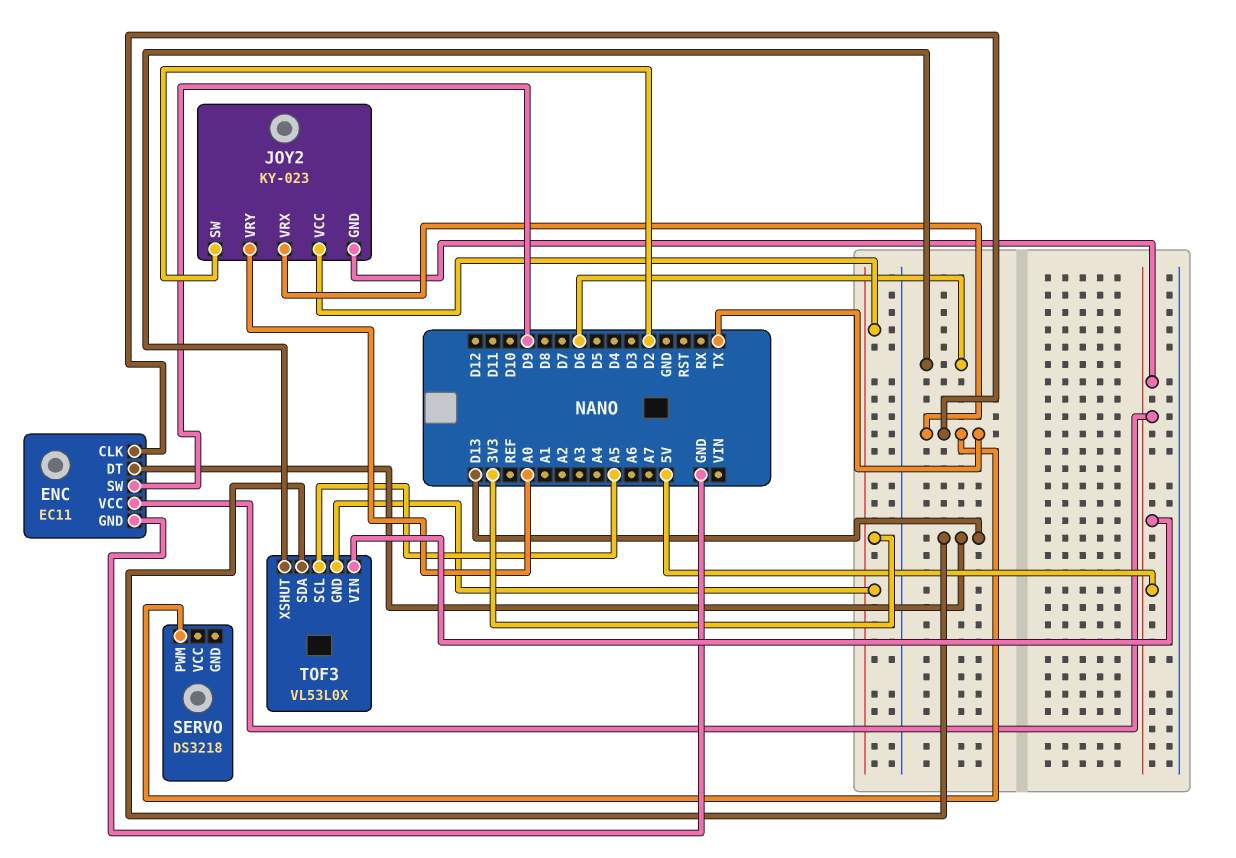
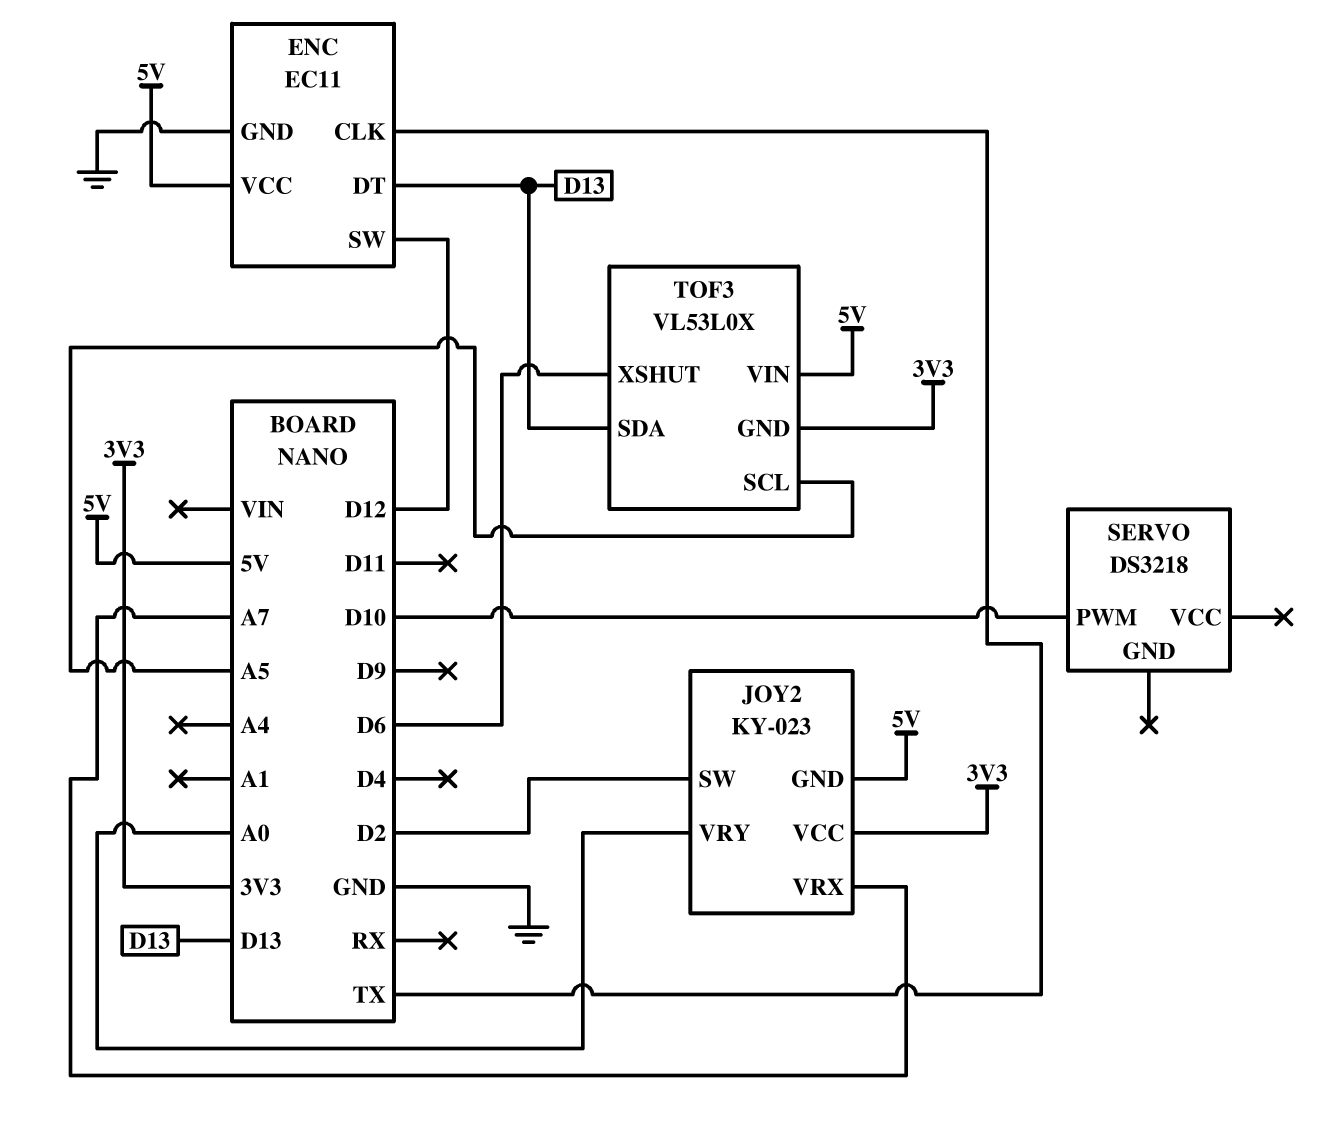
ENC pin SW: D9 -> D12
JOY2 pin VRX: TX -> A7
SERVO pin PWM: TX -> D10

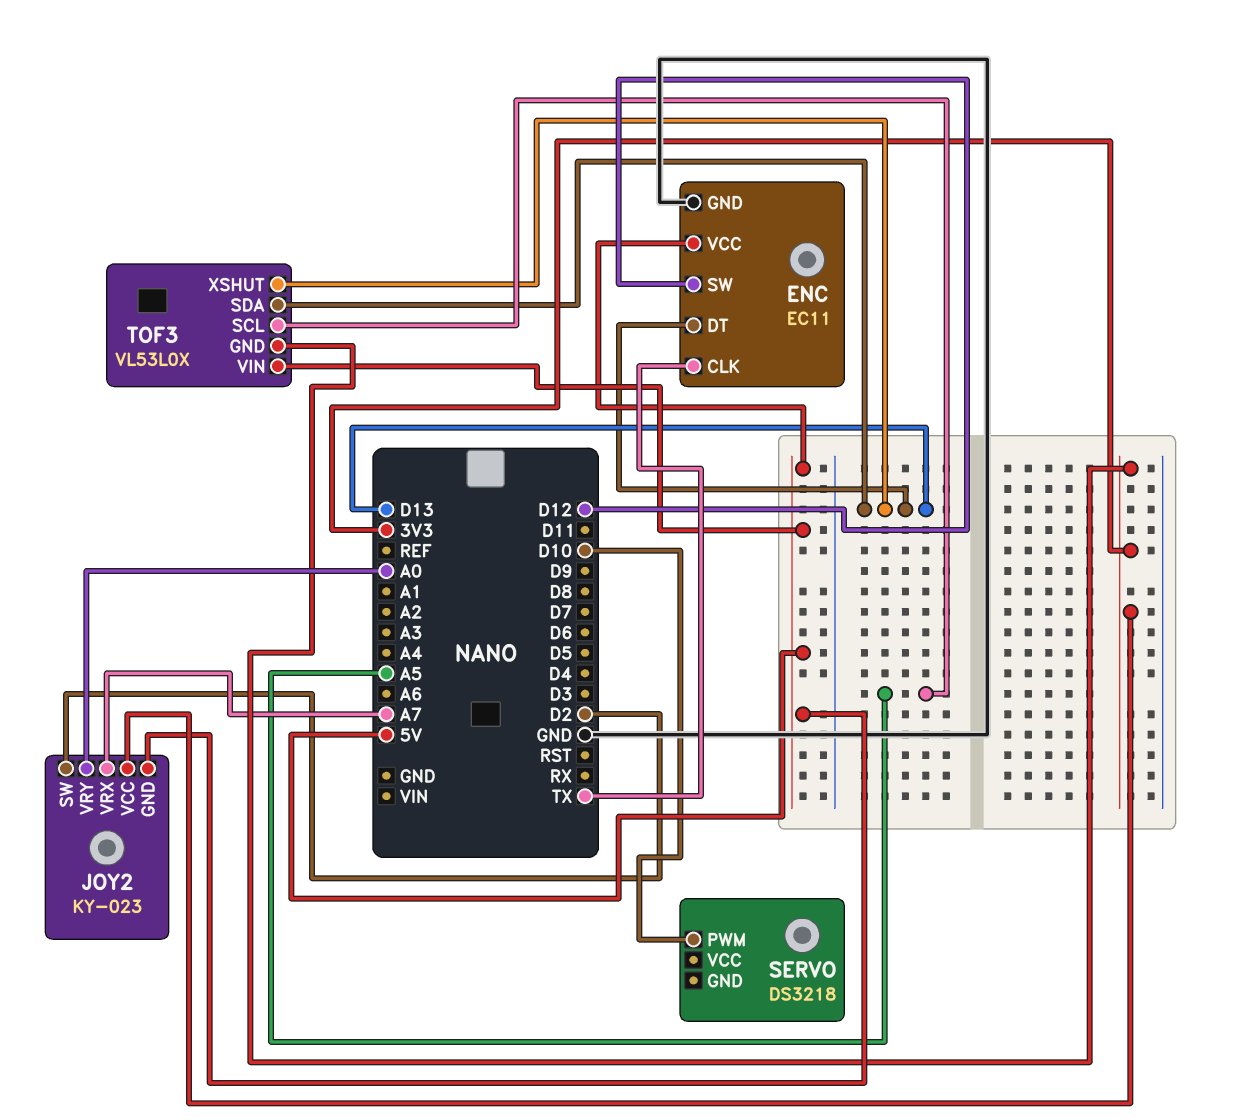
TOF3 pin XSHUT: D6 -> D13

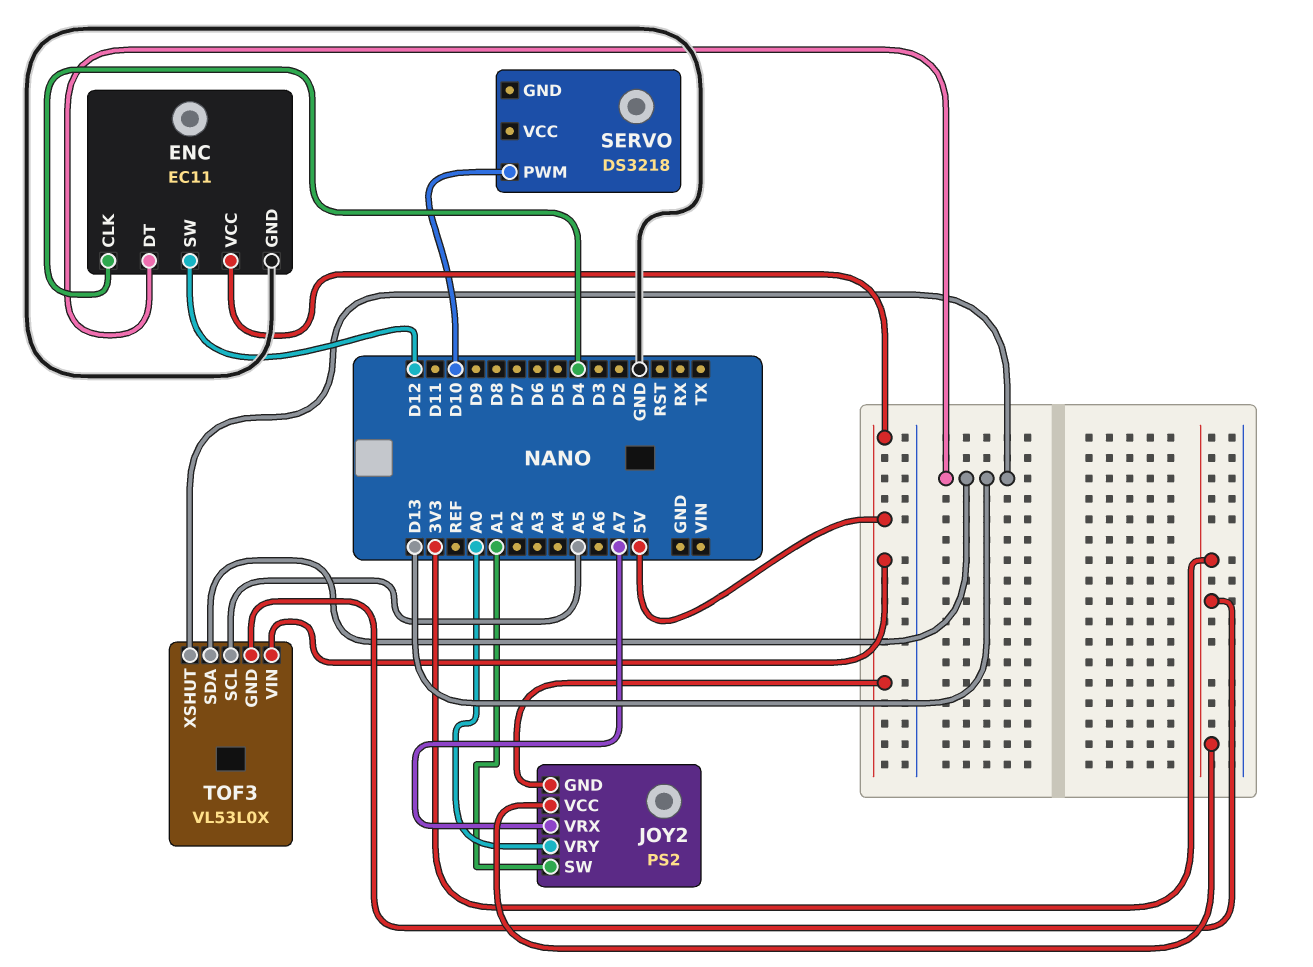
ENC pin CLK: TX -> D4
JOY2: KY-023 -> PS2
JOY2 pin SW: D2 -> A1

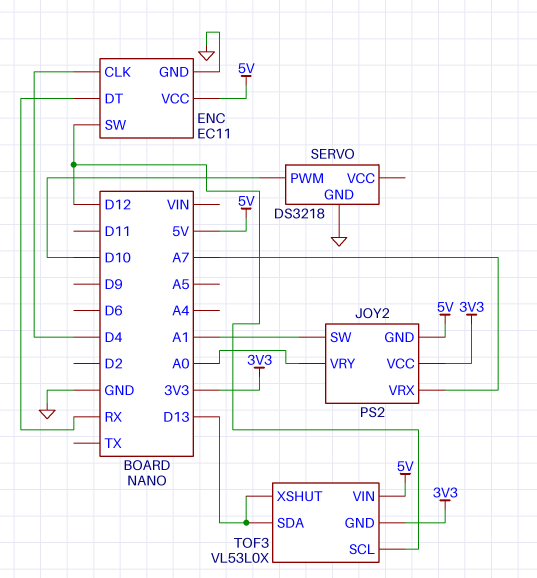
ENC pin DT: D13 -> RX
SERVO pin GND: none -> GND
TOF3 pin SCL: A5 -> D12

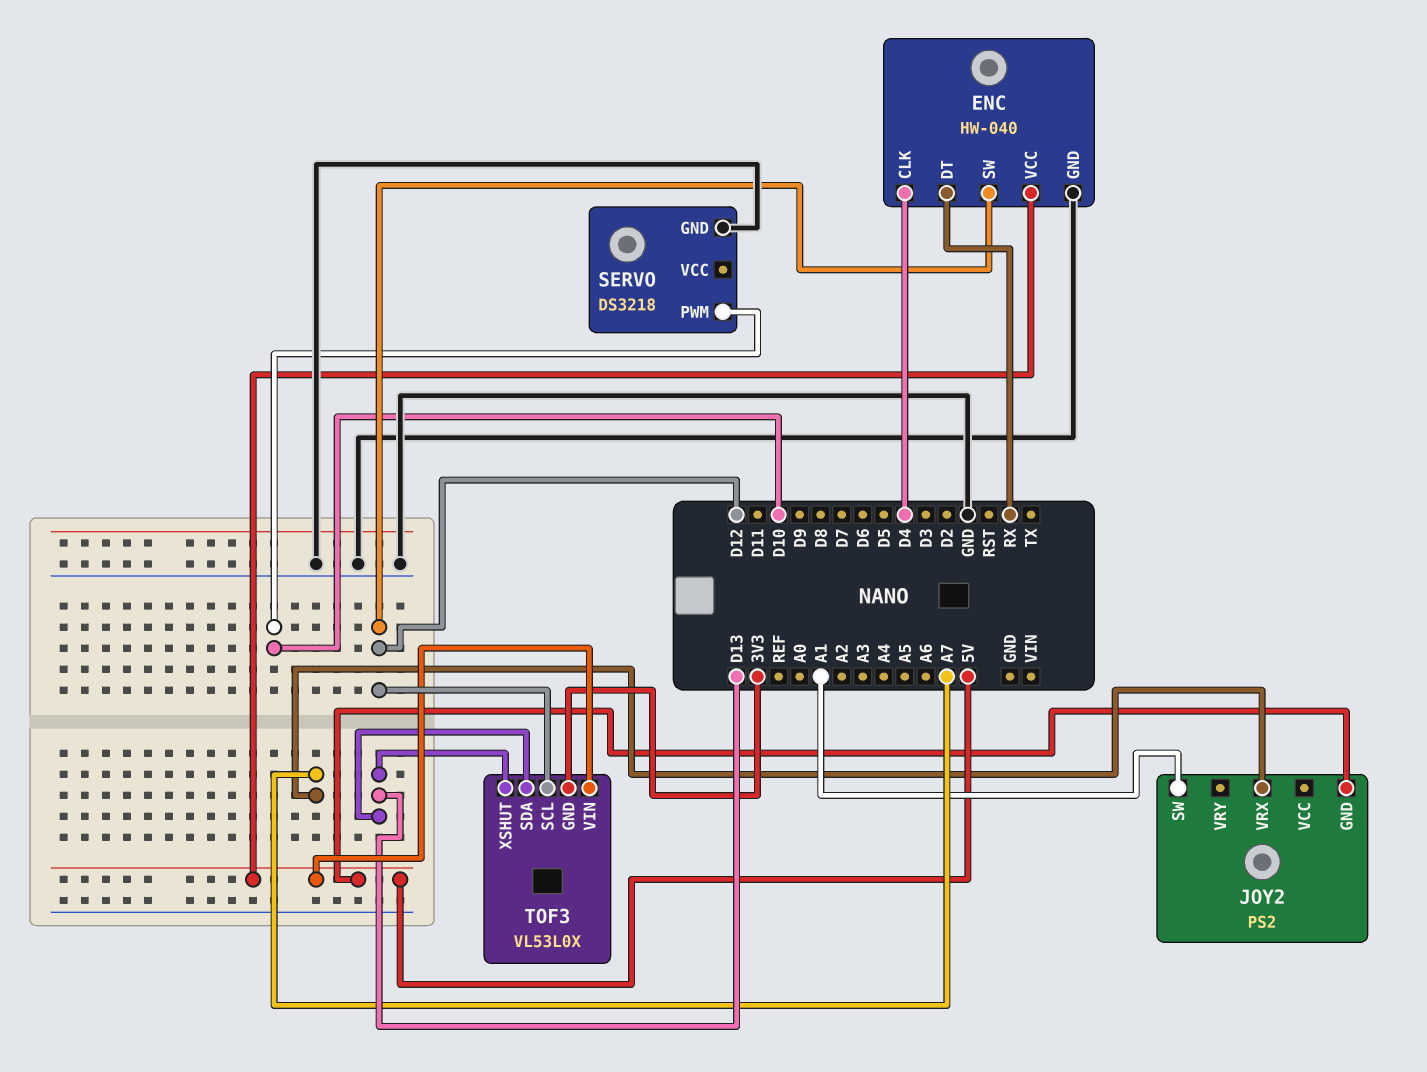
ENC: EC11 -> HW-040
JOY2 pin VCC: 3V3 -> none
JOY2 pin VRY: A0 -> none

